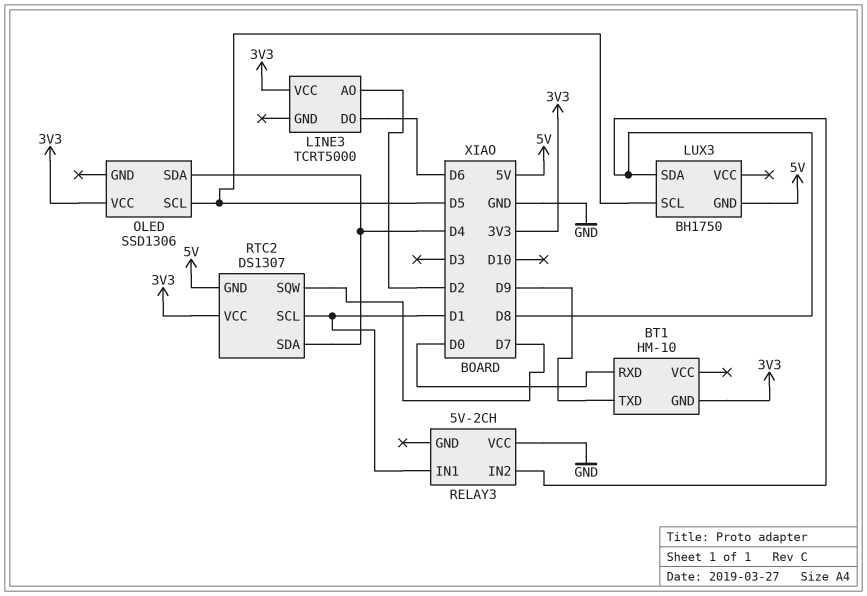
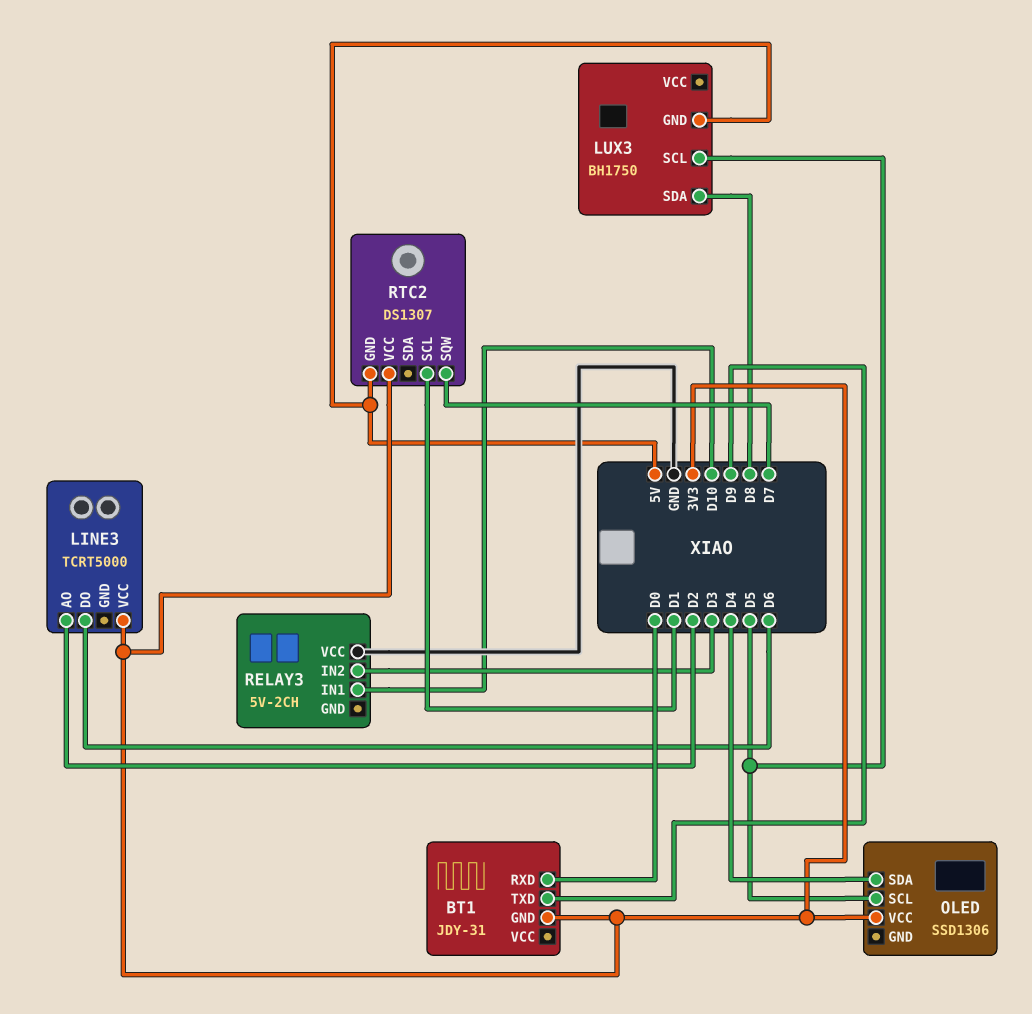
BT1: HM-10 -> JDY-31
RELAY3 pin IN1: D1 -> D10
RELAY3 pin IN2: D8 -> D3
RTC2 pin SDA: D4 -> none

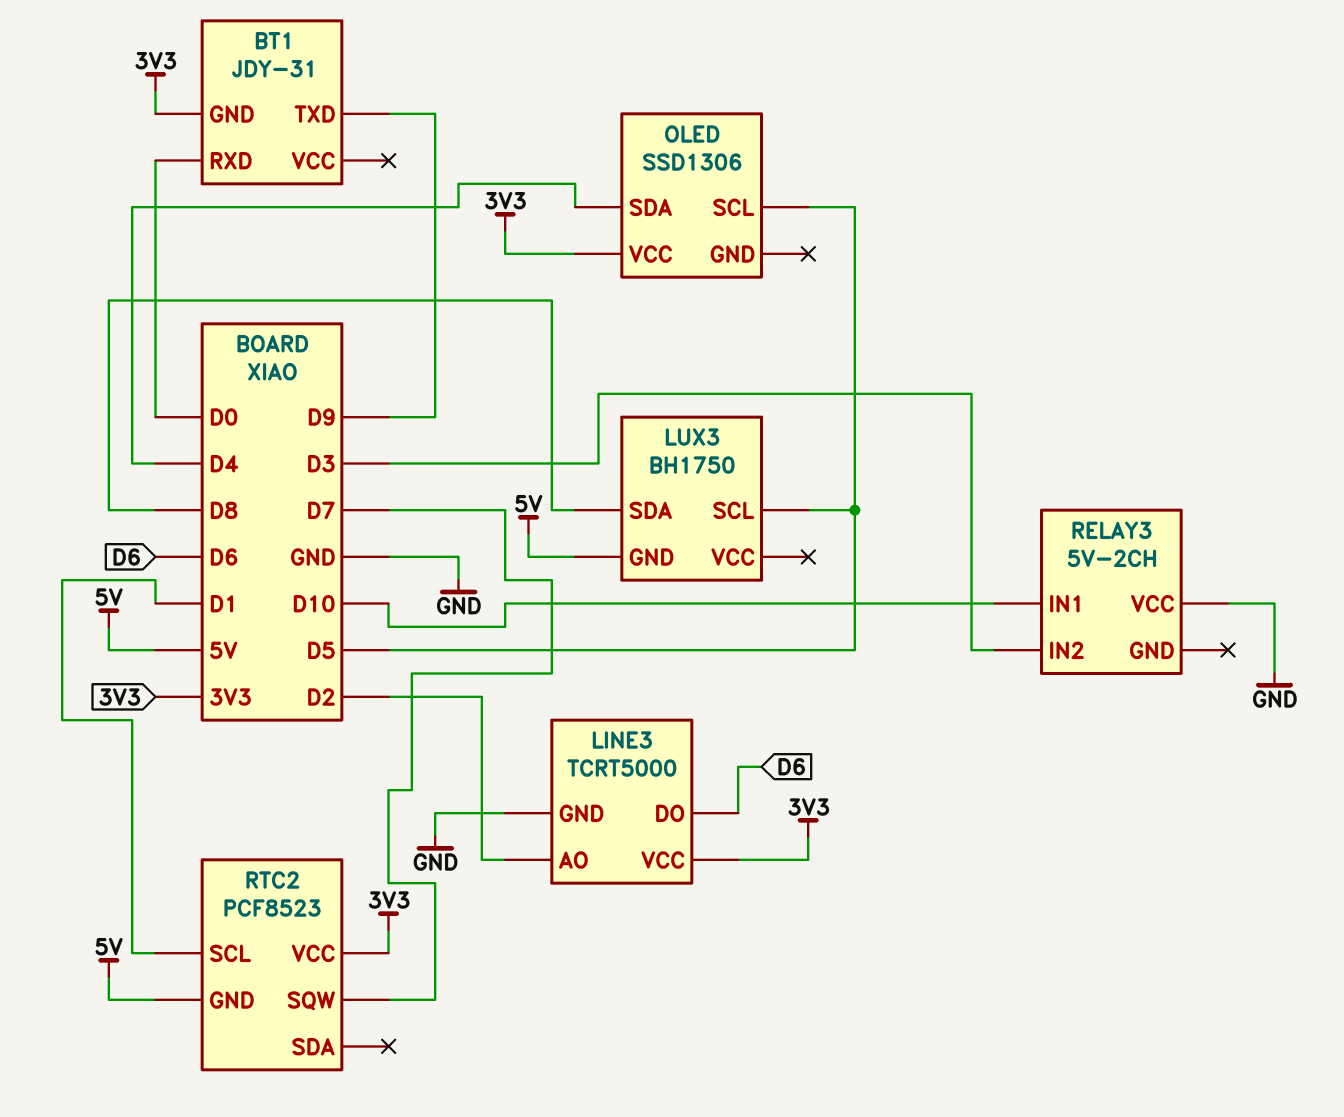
LINE3 pin GND: none -> GND
RTC2: DS1307 -> PCF8523

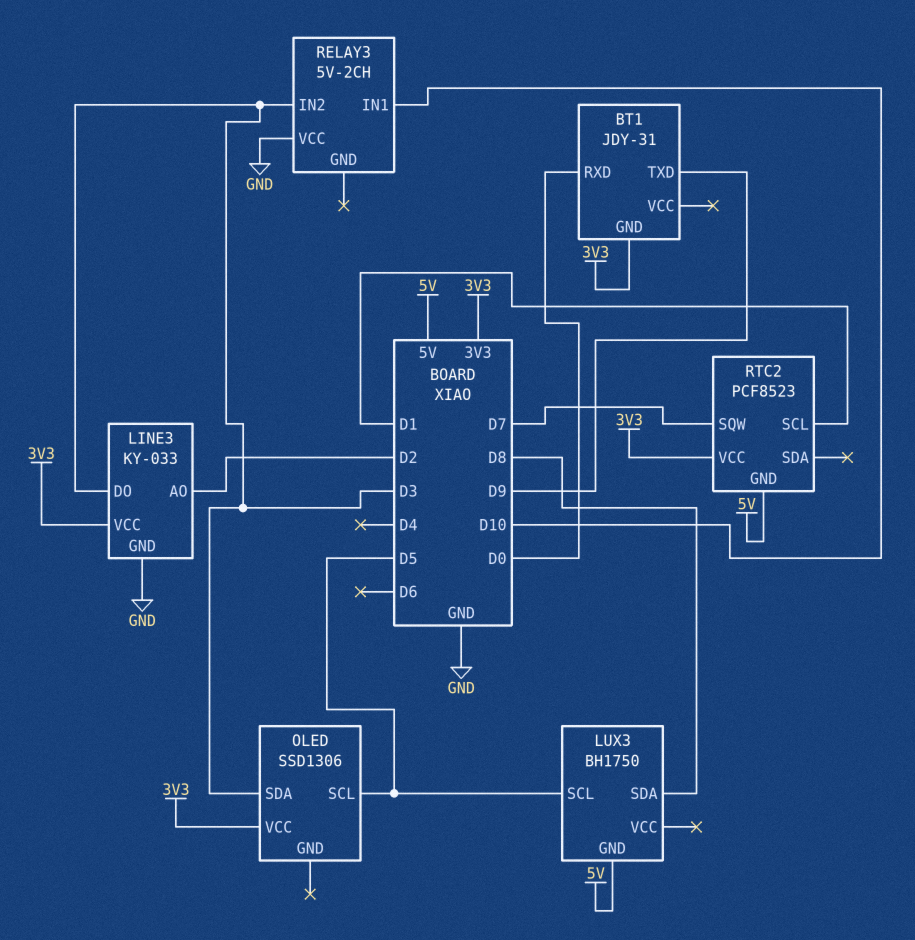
LINE3: TCRT5000 -> KY-033
LINE3 pin DO: D6 -> D3
OLED pin SDA: D4 -> D3

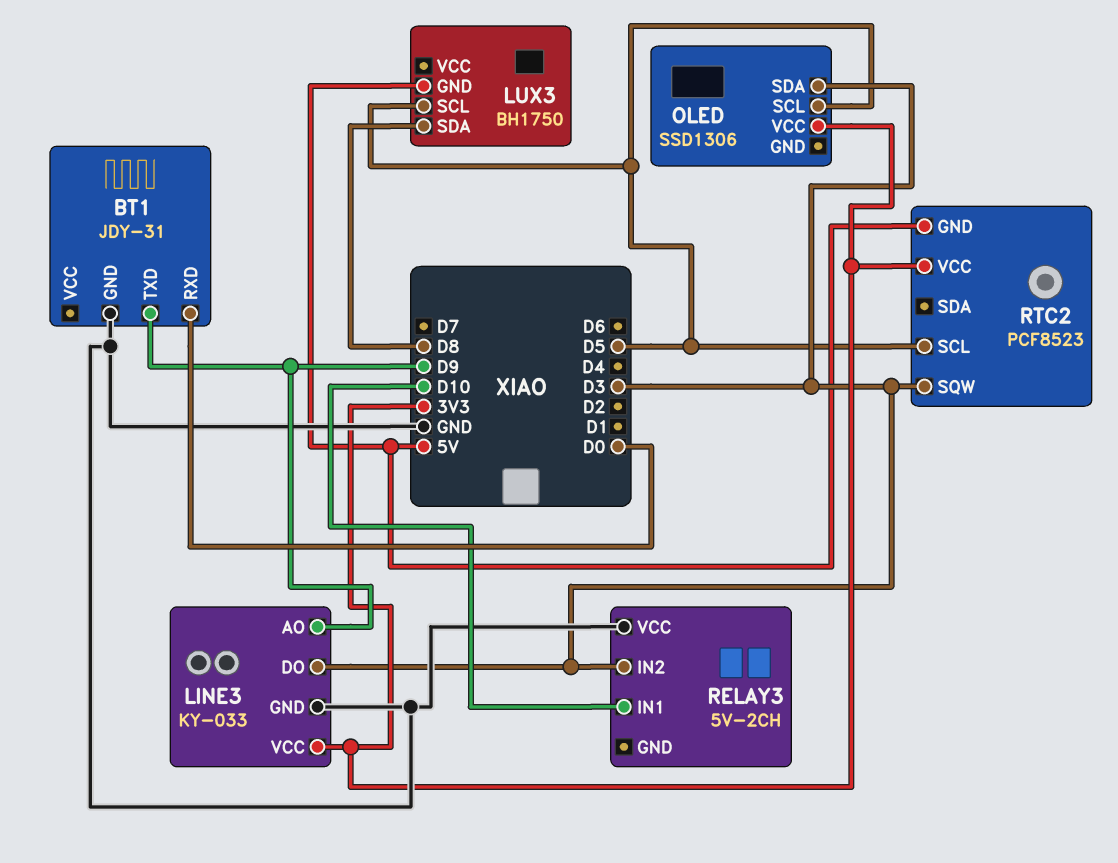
BT1 pin GND: 3V3 -> GND
LINE3 pin AO: D2 -> D9
RTC2 pin SCL: D1 -> D5
RTC2 pin SQW: D7 -> D3

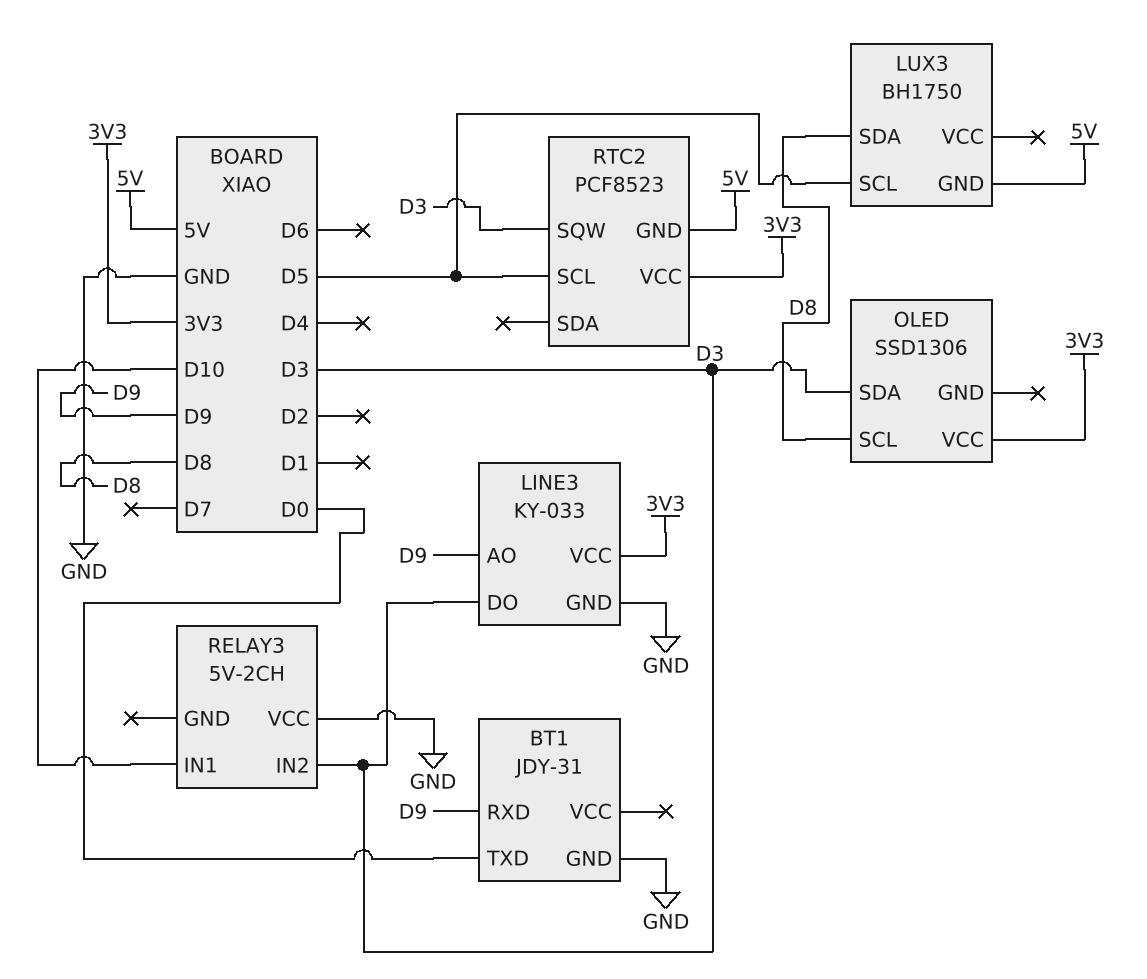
BT1 pin RXD: D0 -> D9
BT1 pin TXD: D9 -> D0
OLED pin SCL: D5 -> D8

